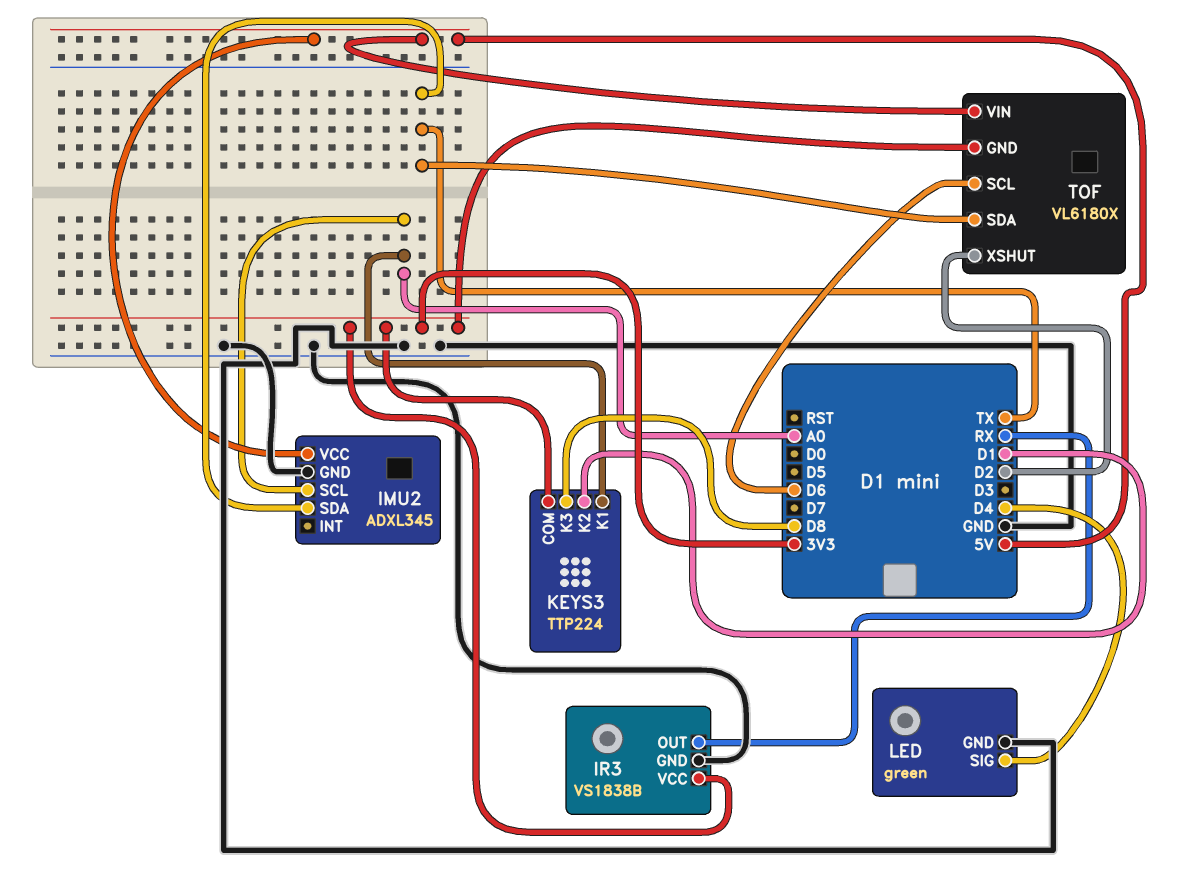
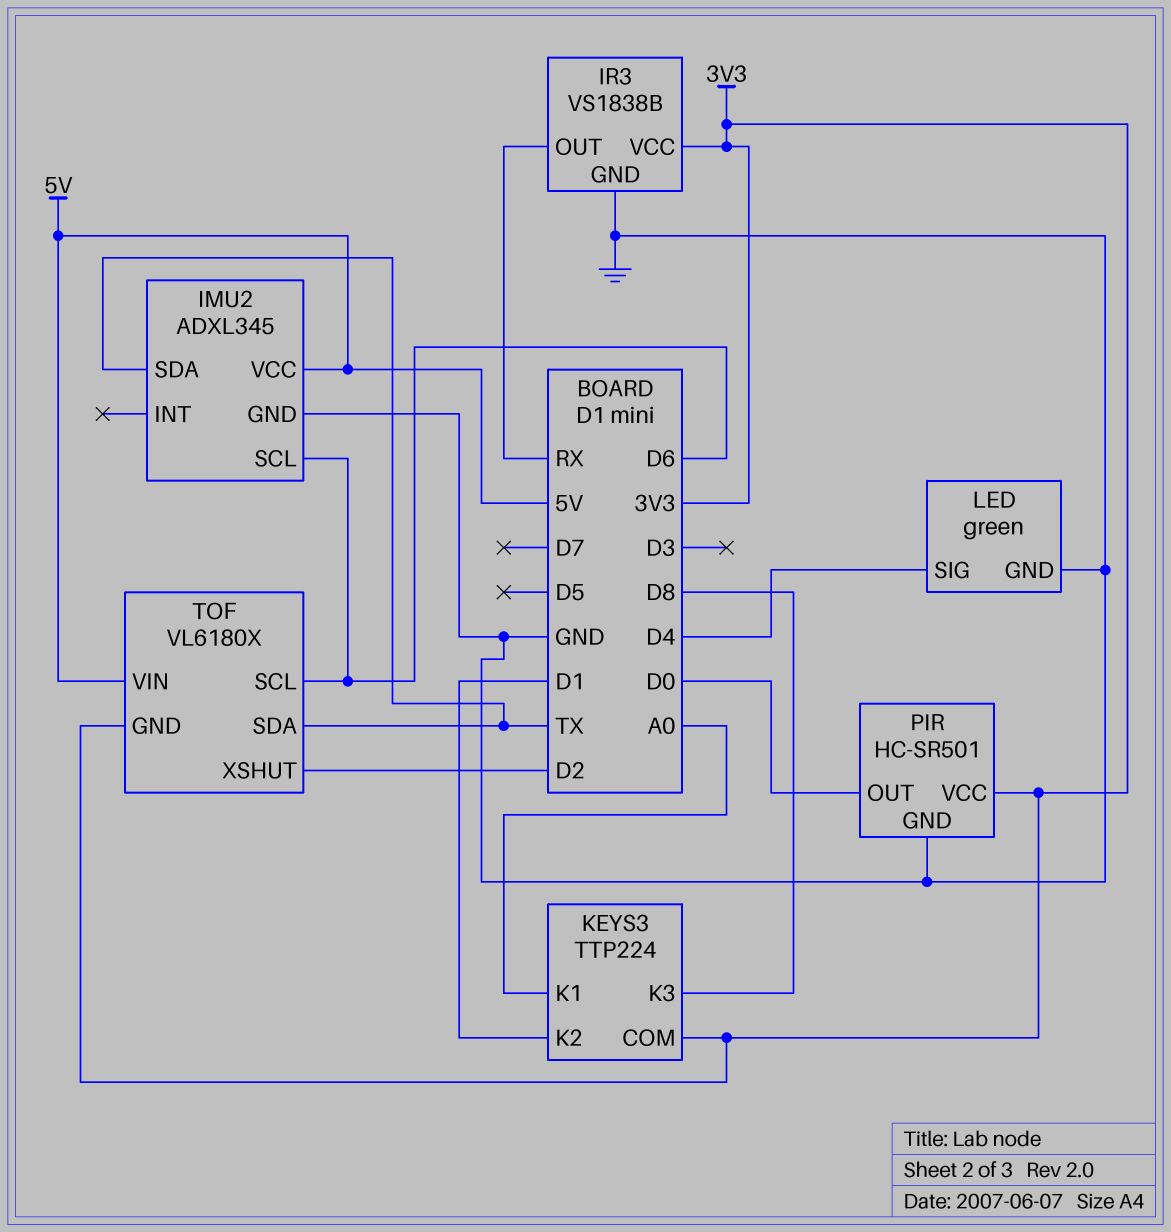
IMU2 pin SCL: A0 -> D6
PIR: none -> HC-SR501
PIR pin GND: none -> GND
PIR pin OUT: none -> D0
PIR pin VCC: none -> 3V3

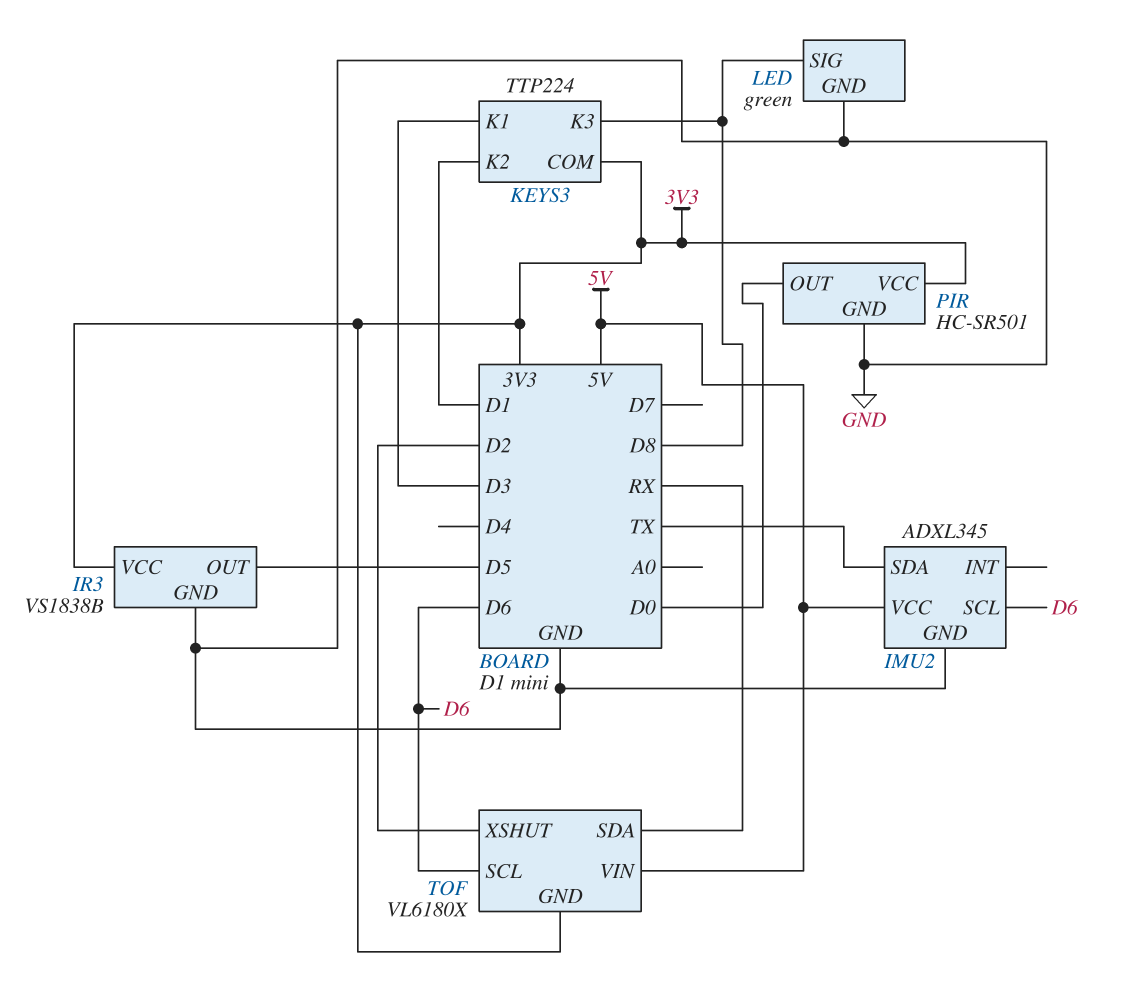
IR3 pin OUT: RX -> D5
KEYS3 pin K1: A0 -> D3
LED pin SIG: D4 -> D8
TOF pin SDA: TX -> RX

